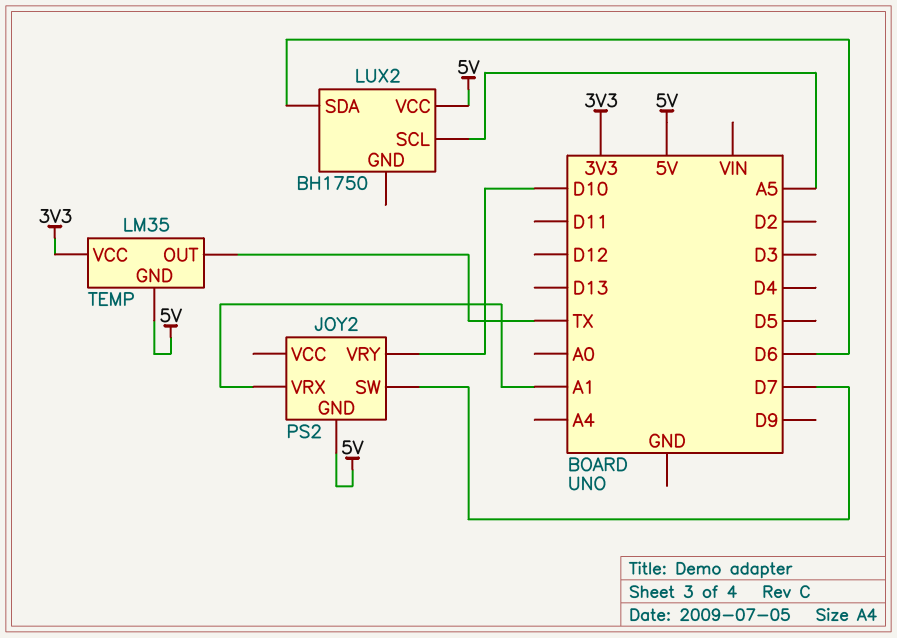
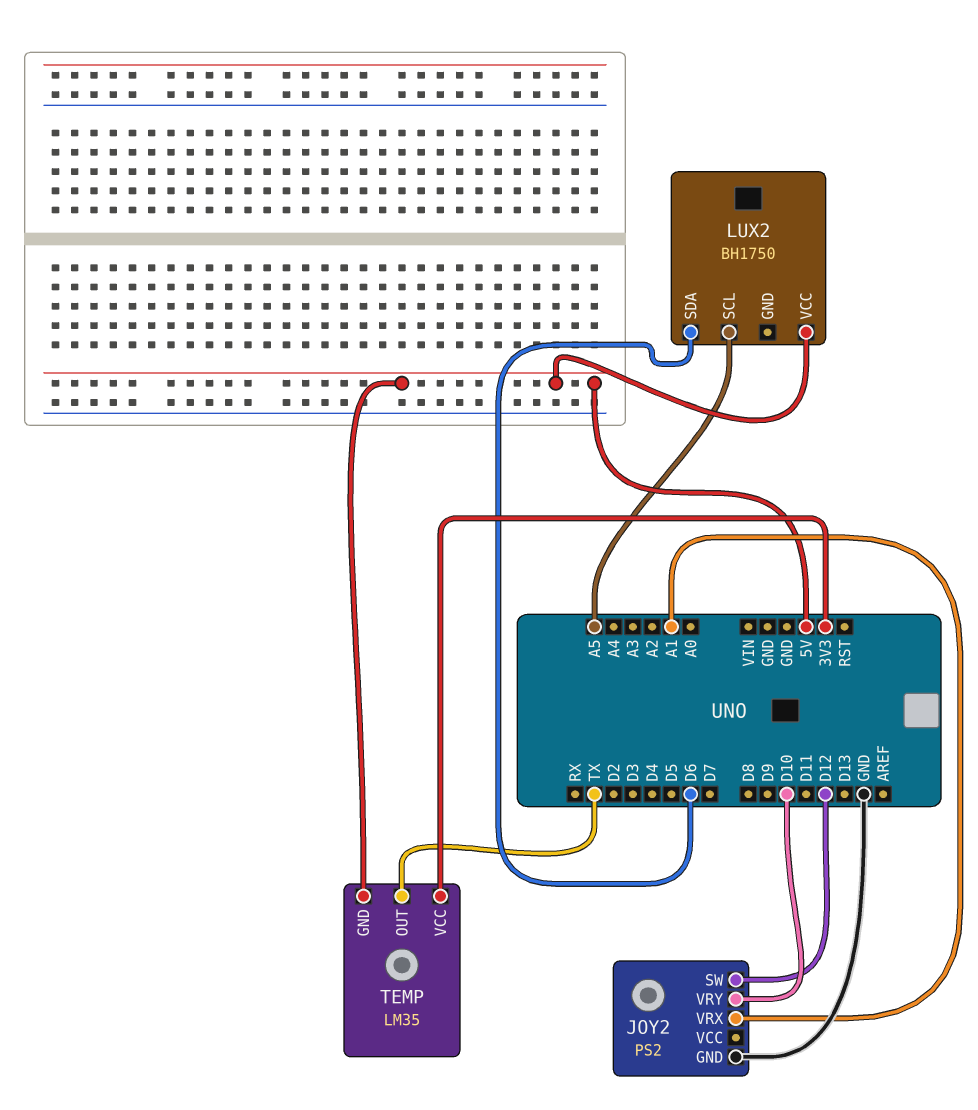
JOY2 pin GND: 5V -> GND
JOY2 pin SW: D7 -> D12

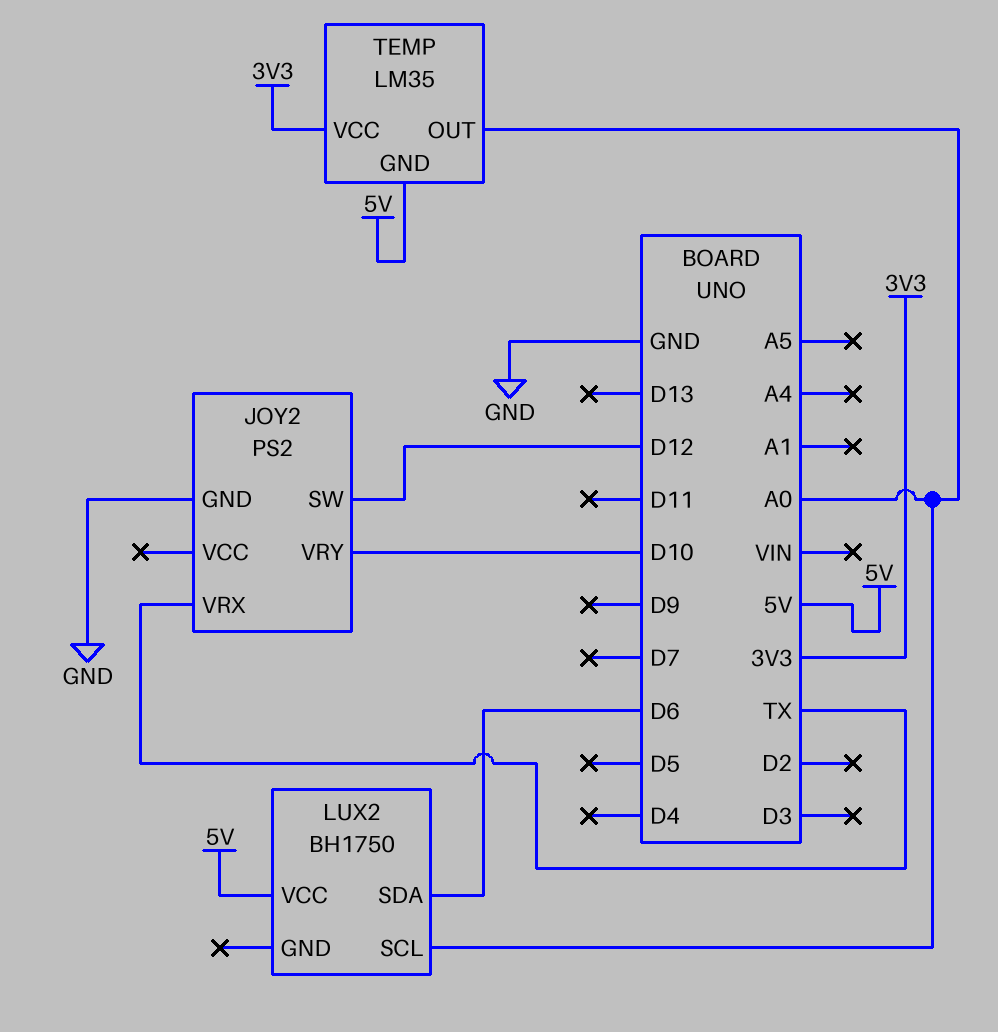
JOY2 pin VRX: A1 -> TX
LUX2 pin SCL: A5 -> A0
TEMP pin OUT: TX -> A0

